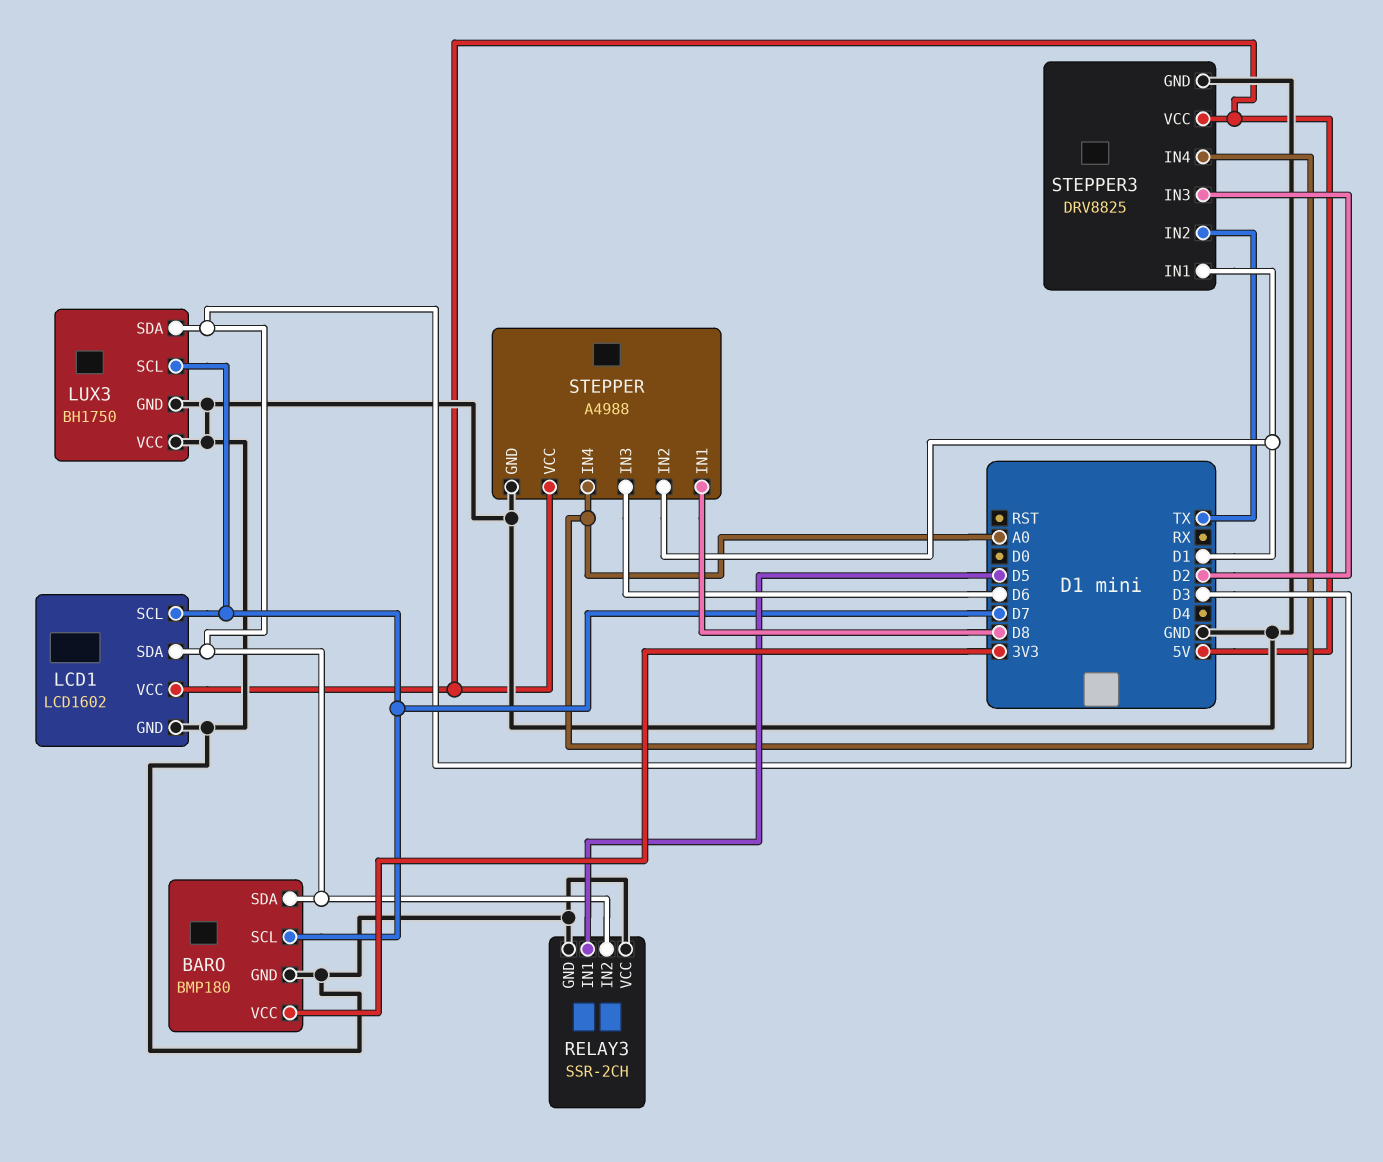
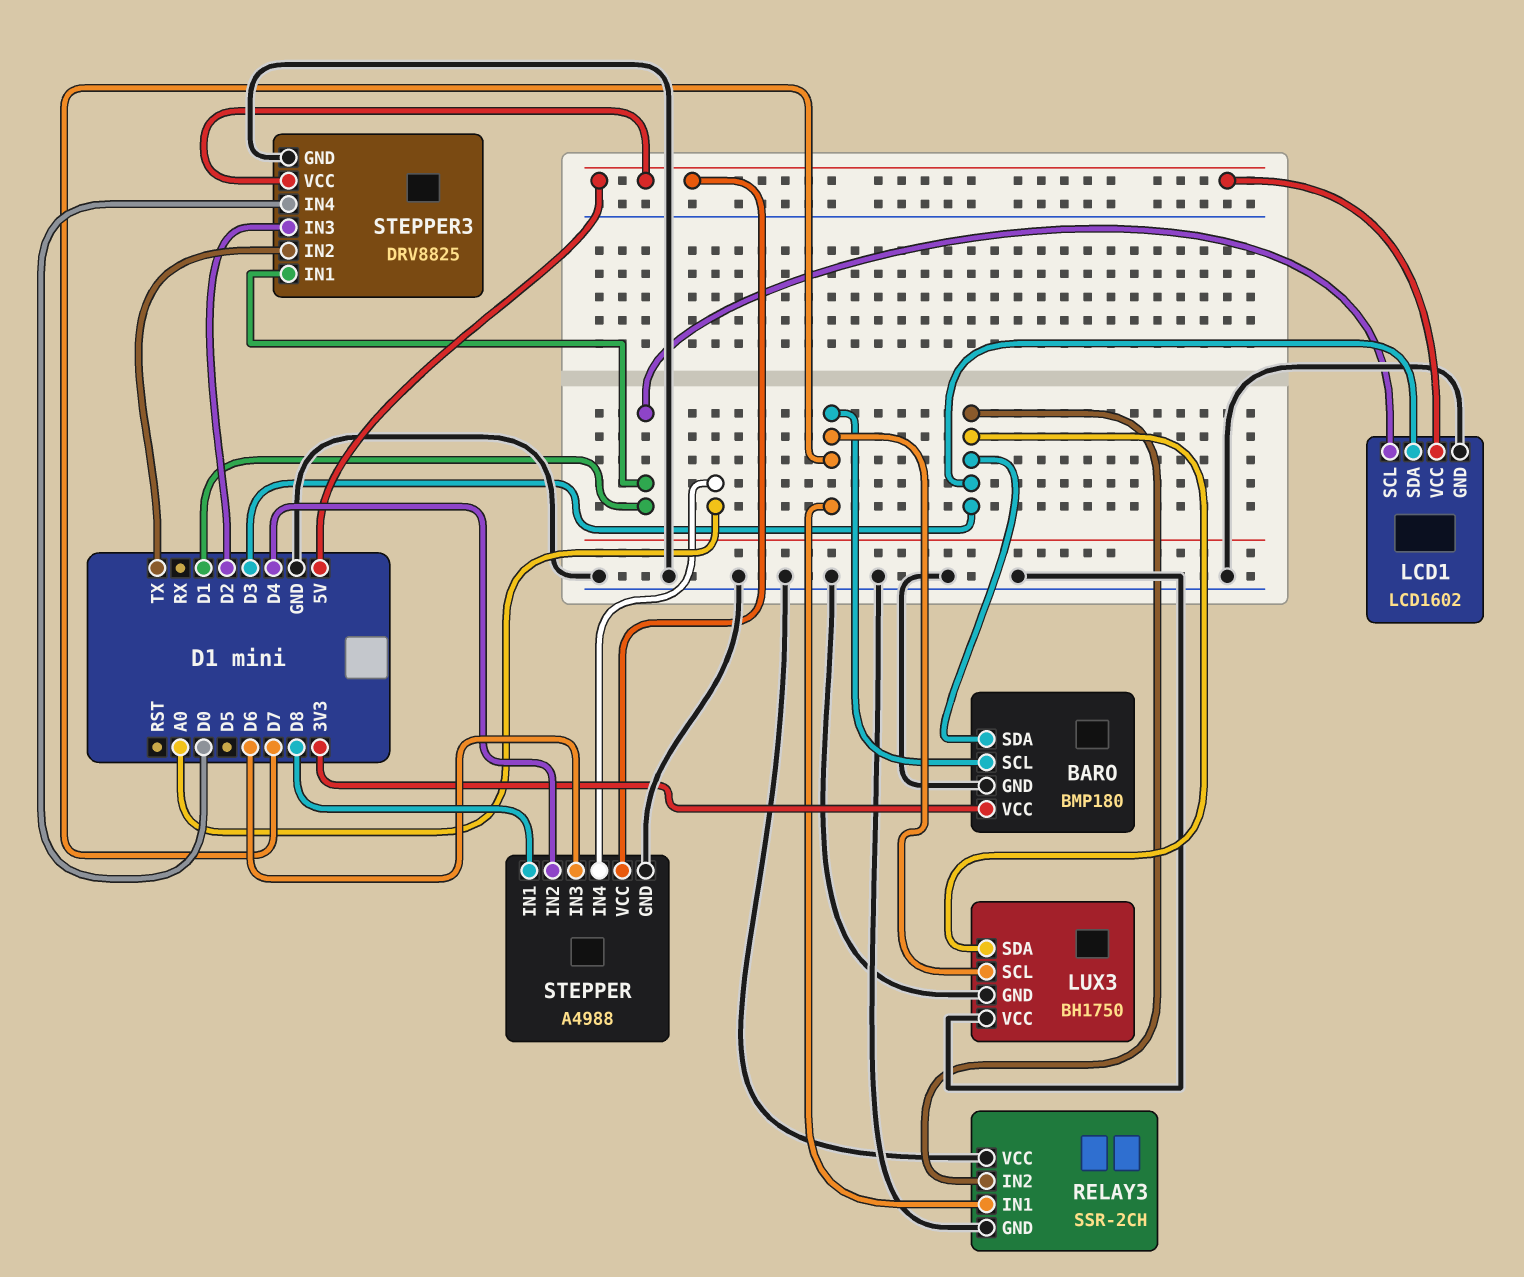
LCD1 pin SCL: D7 -> D1
RELAY3 pin IN1: D5 -> D7
STEPPER pin IN2: D1 -> D4
STEPPER3 pin IN4: A0 -> D0

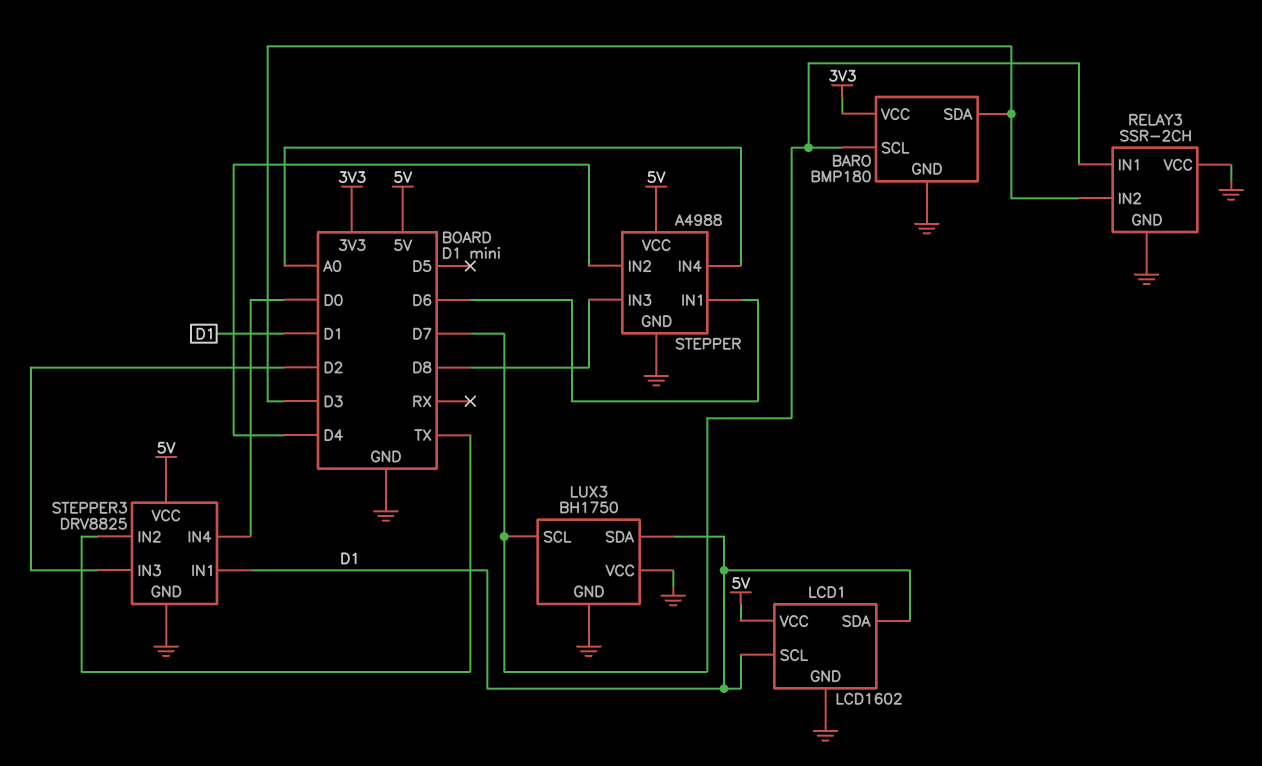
LCD1 pin SDA: D3 -> D1
LUX3 pin SDA: D3 -> D1
STEPPER pin IN1: D8 -> D6
STEPPER pin IN3: D6 -> D8

